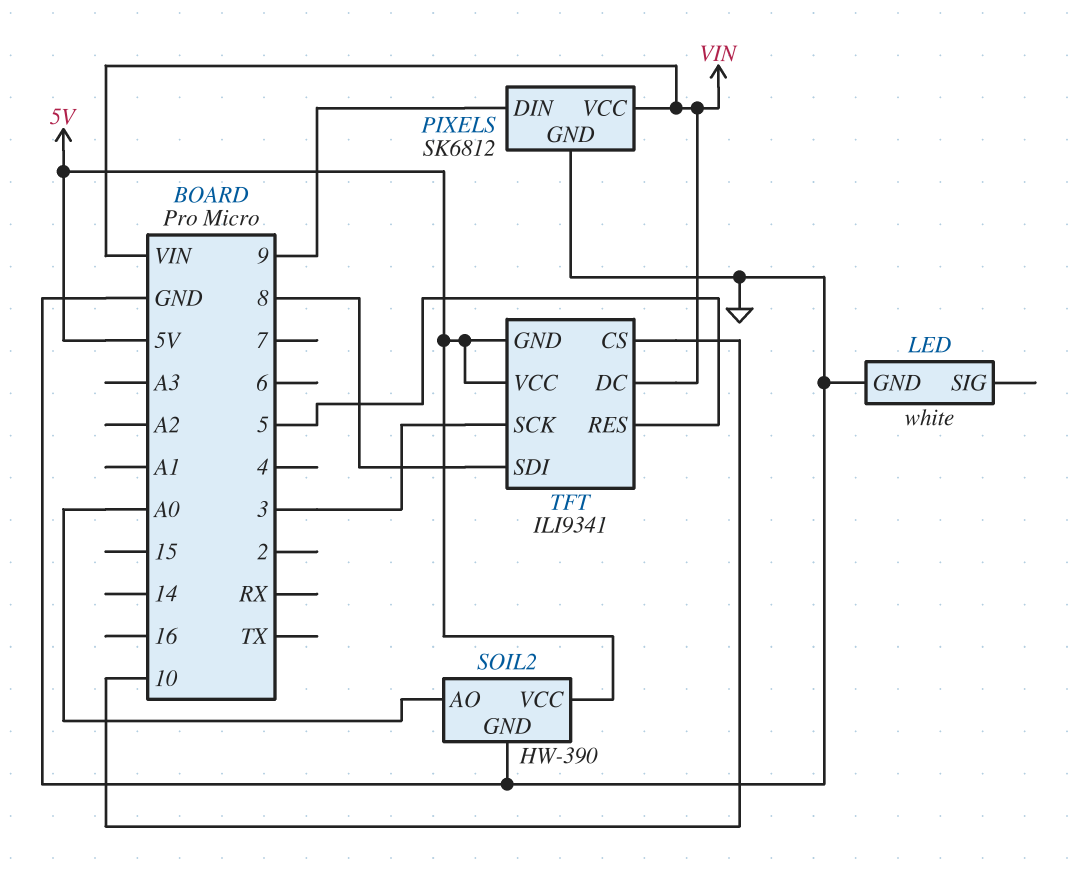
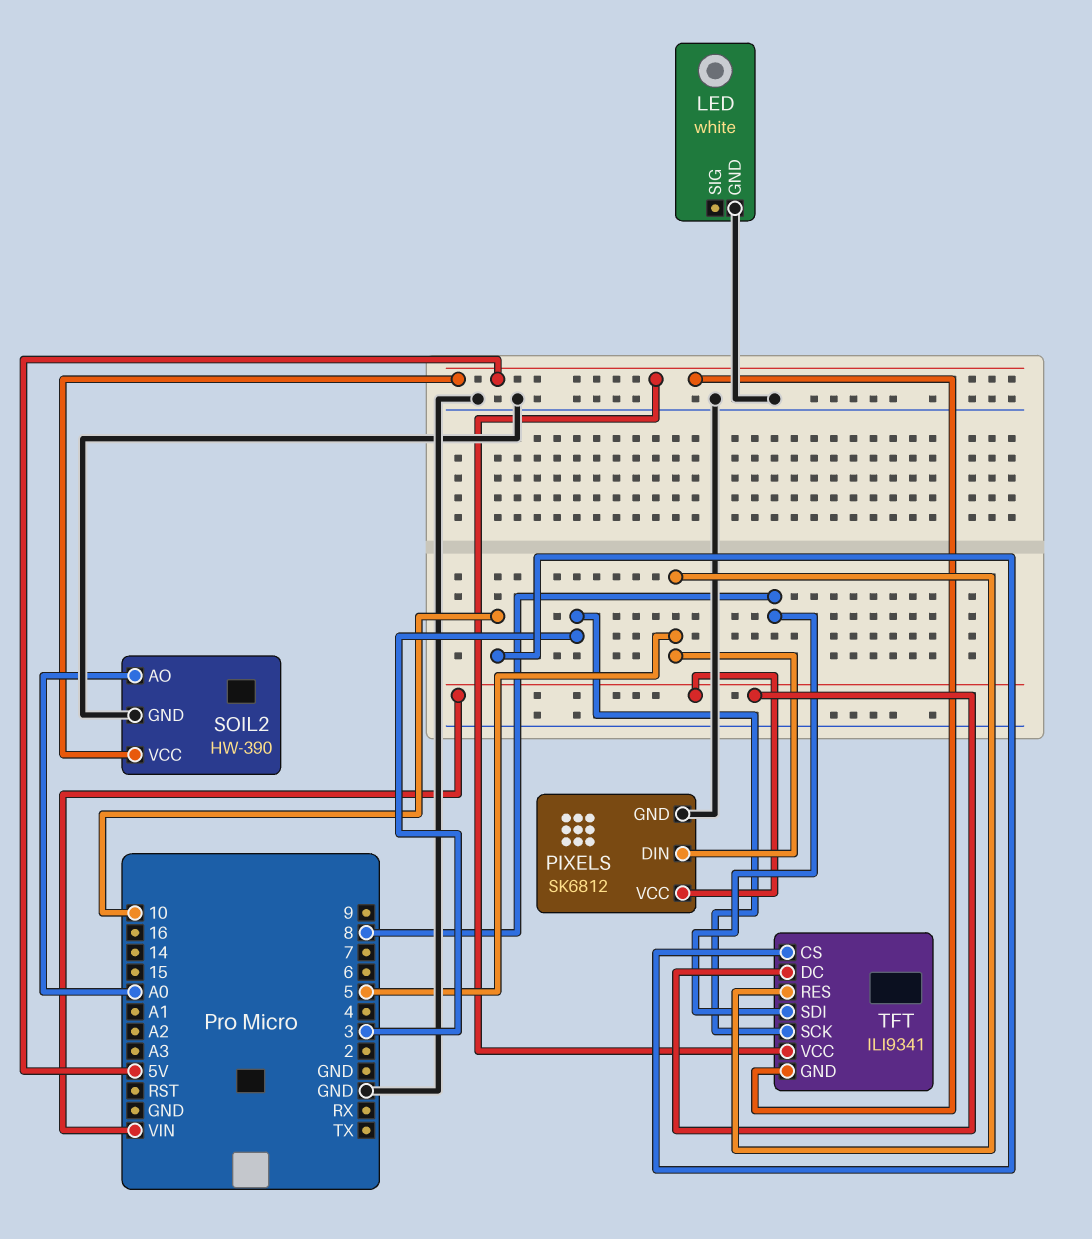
PIXELS pin DIN: 9 -> 5

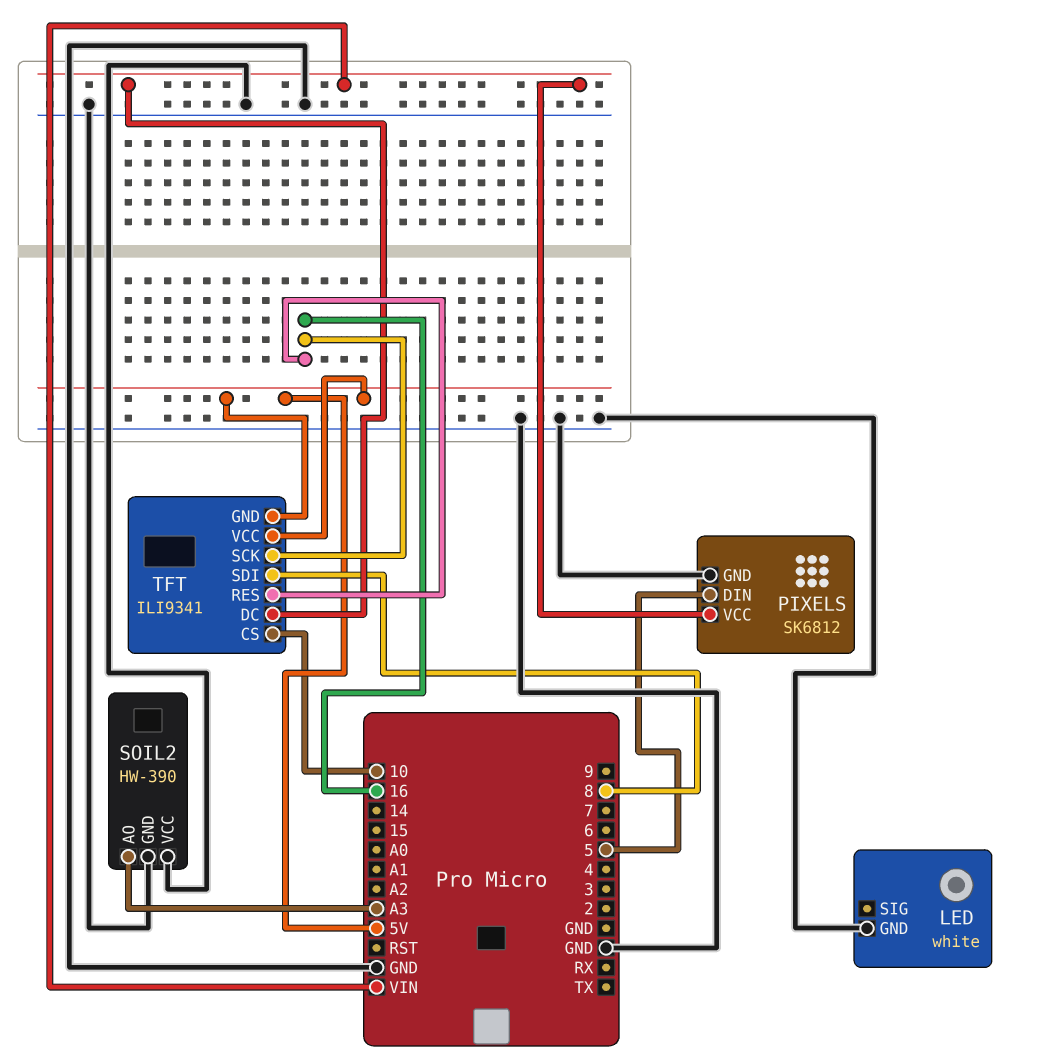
SOIL2 pin AO: A0 -> A3
SOIL2 pin VCC: 5V -> GND
TFT pin RES: 5 -> 16
TFT pin SCK: 3 -> 16

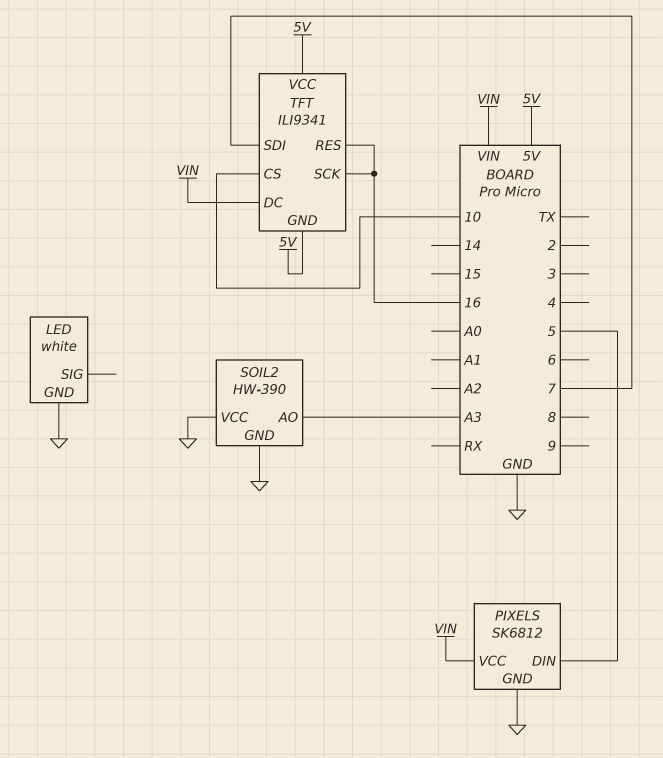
TFT pin SDI: 8 -> 7

